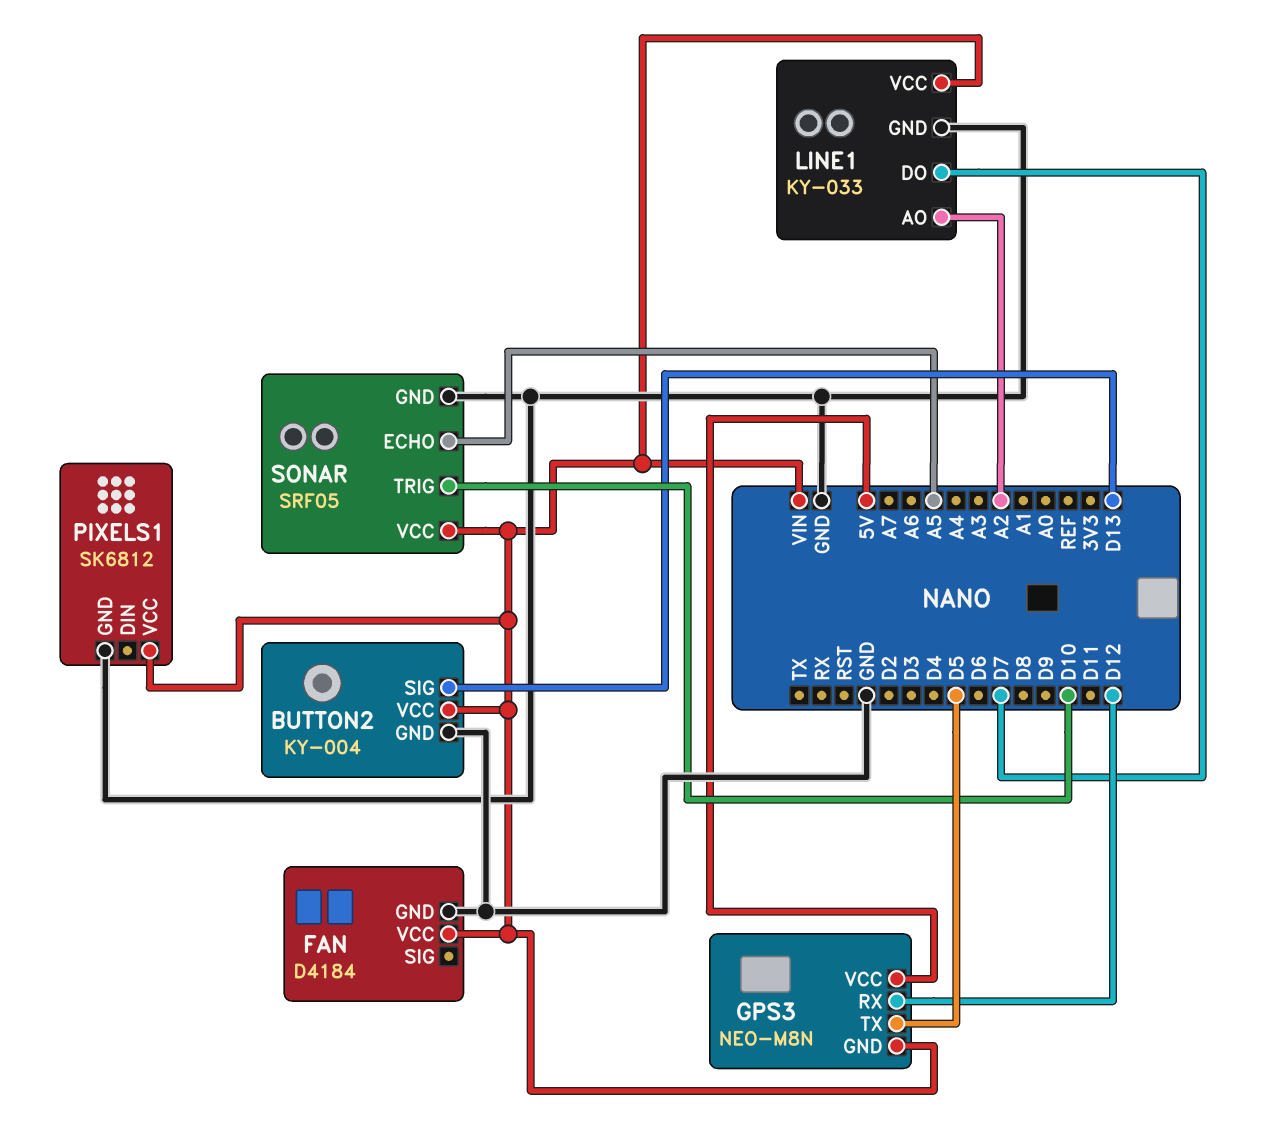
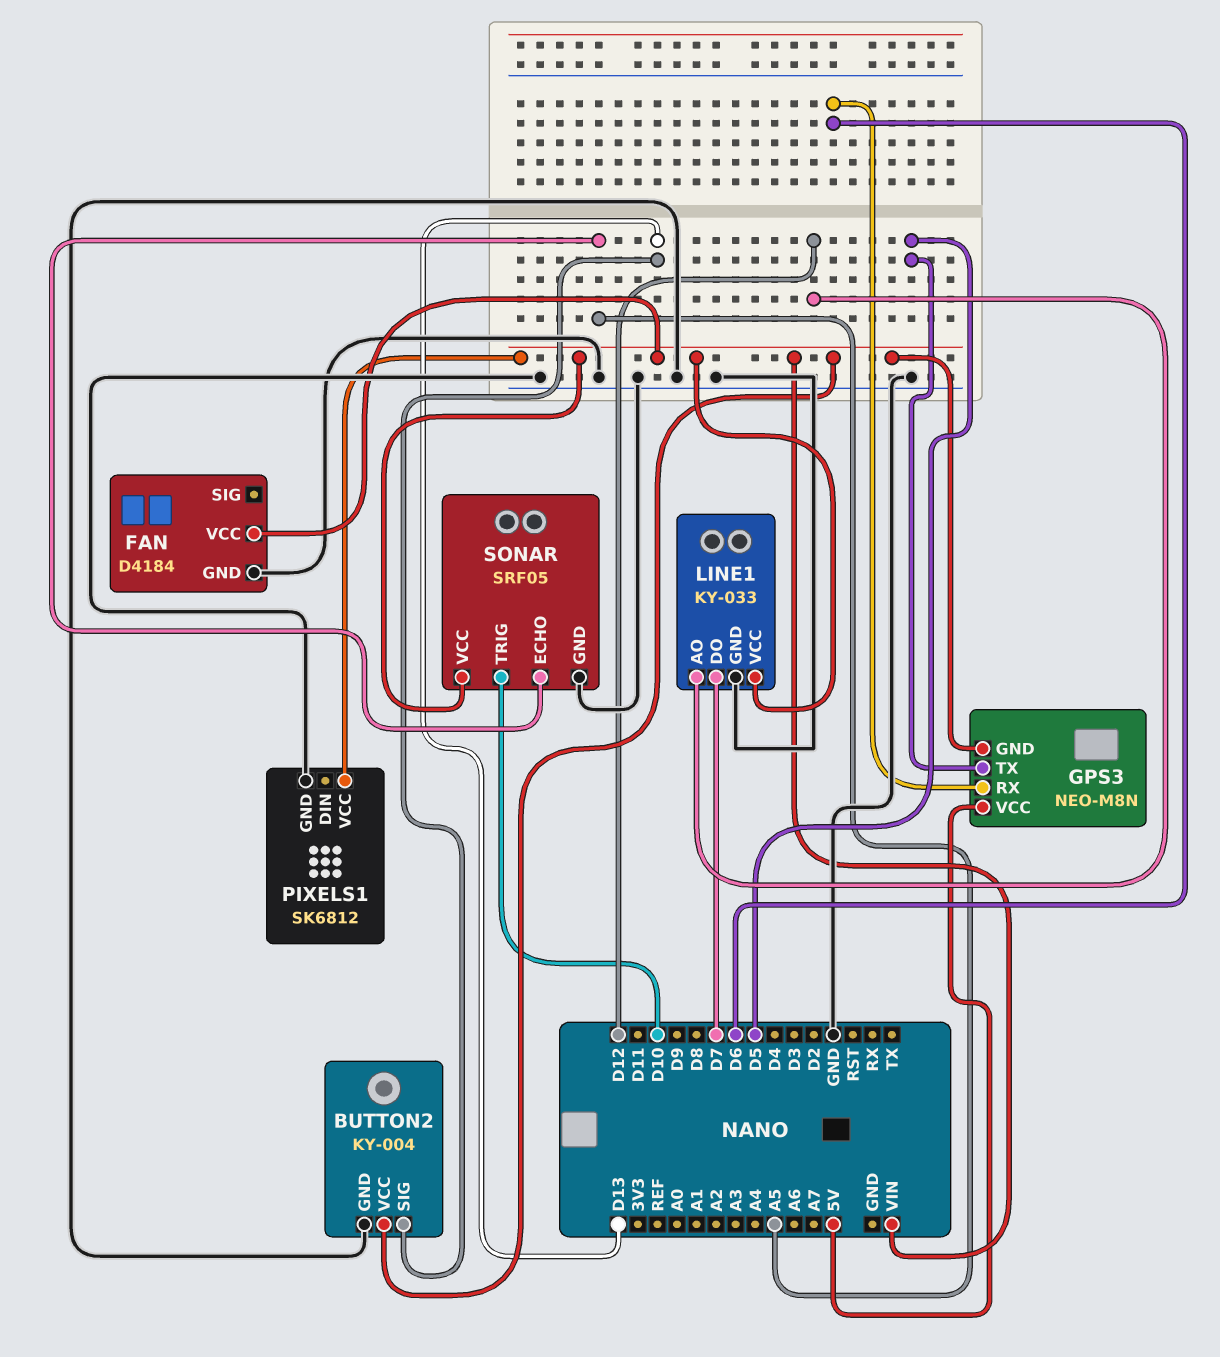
GPS3 pin RX: D12 -> D6
LINE1 pin AO: A2 -> D12

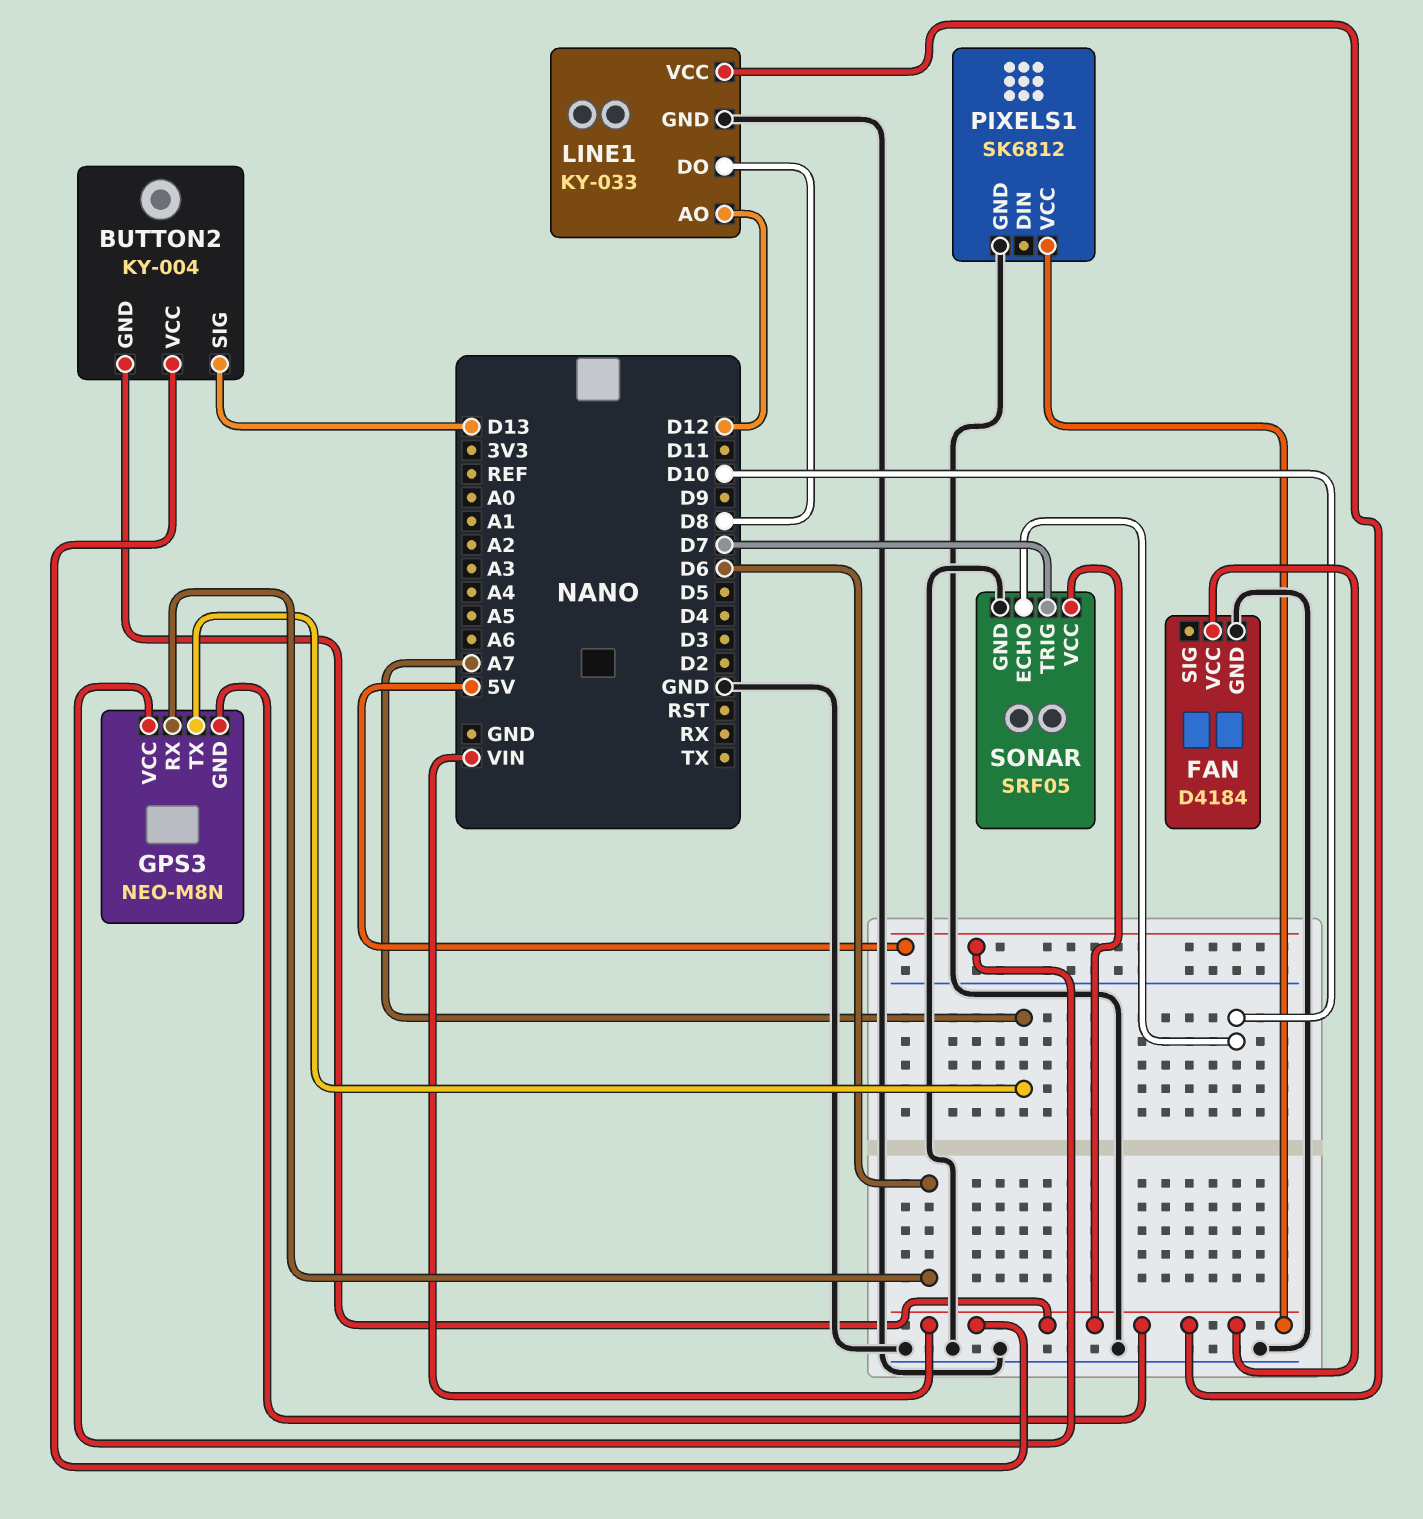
BUTTON2 pin GND: GND -> VIN
GPS3 pin TX: D5 -> A7
LINE1 pin DO: D7 -> D8
SONAR pin ECHO: A5 -> D10
SONAR pin TRIG: D10 -> D7

